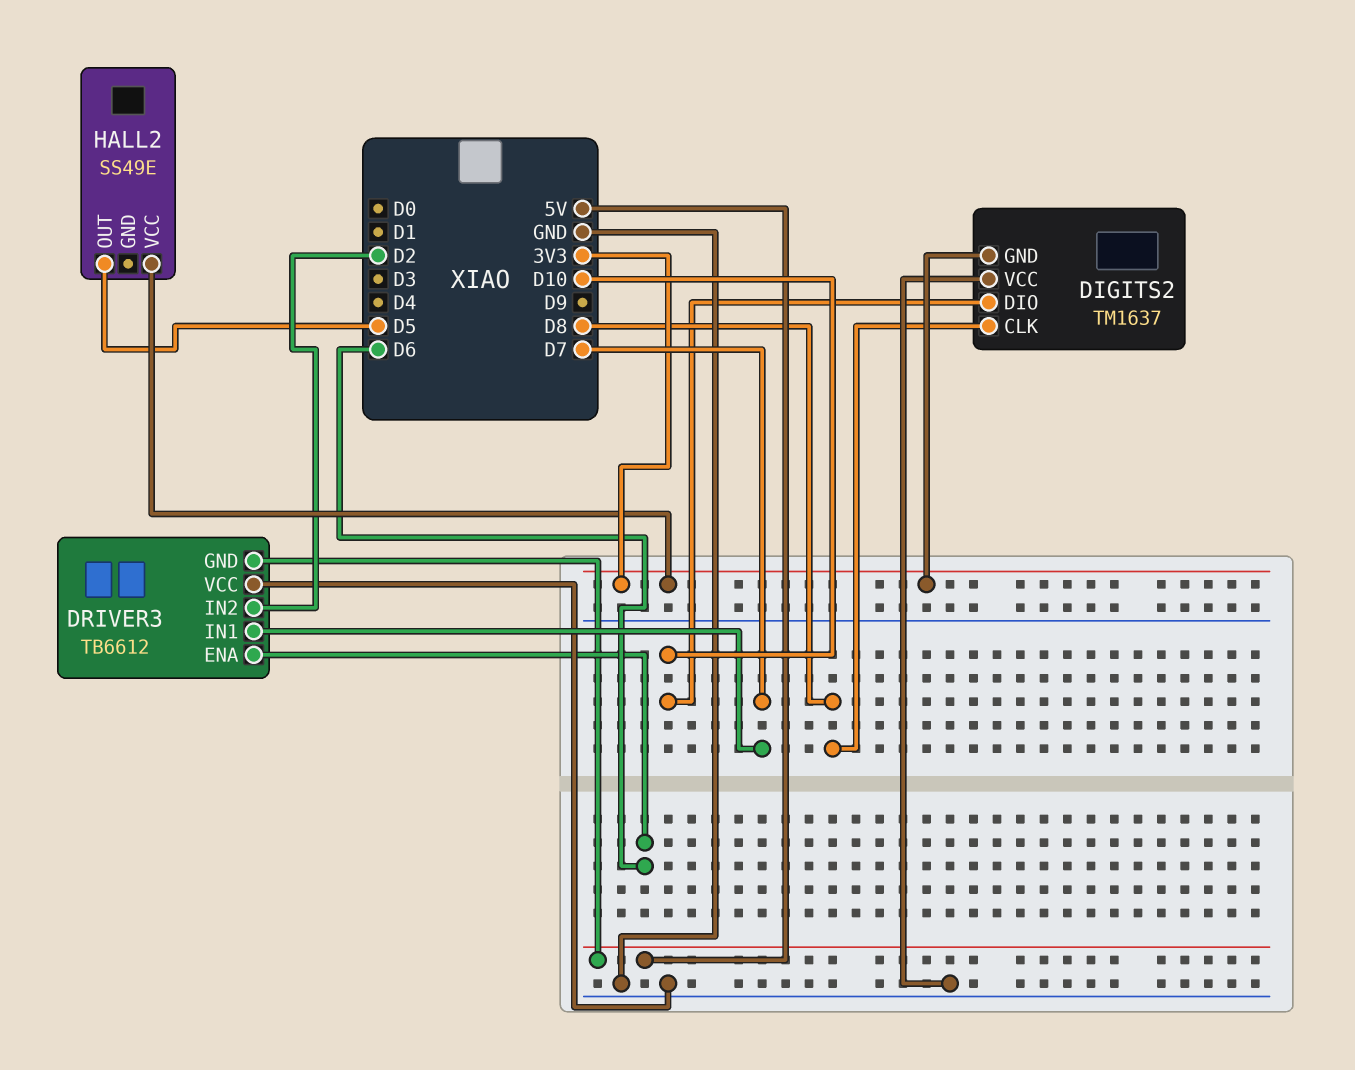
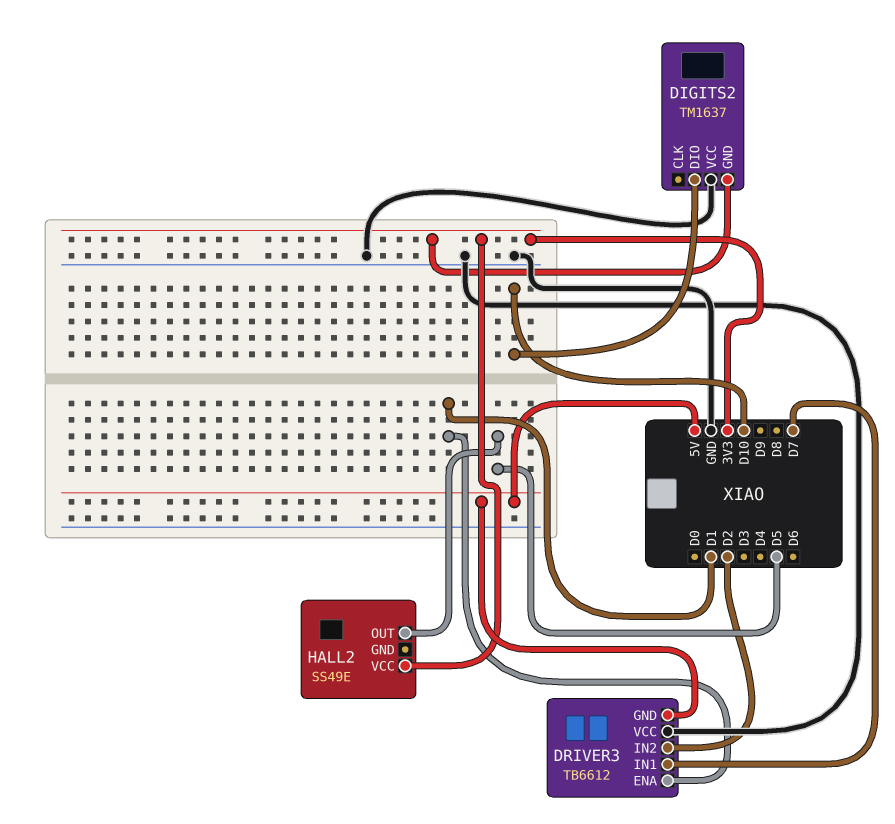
DIGITS2 pin CLK: D8 -> none
DRIVER3 pin ENA: D6 -> D1

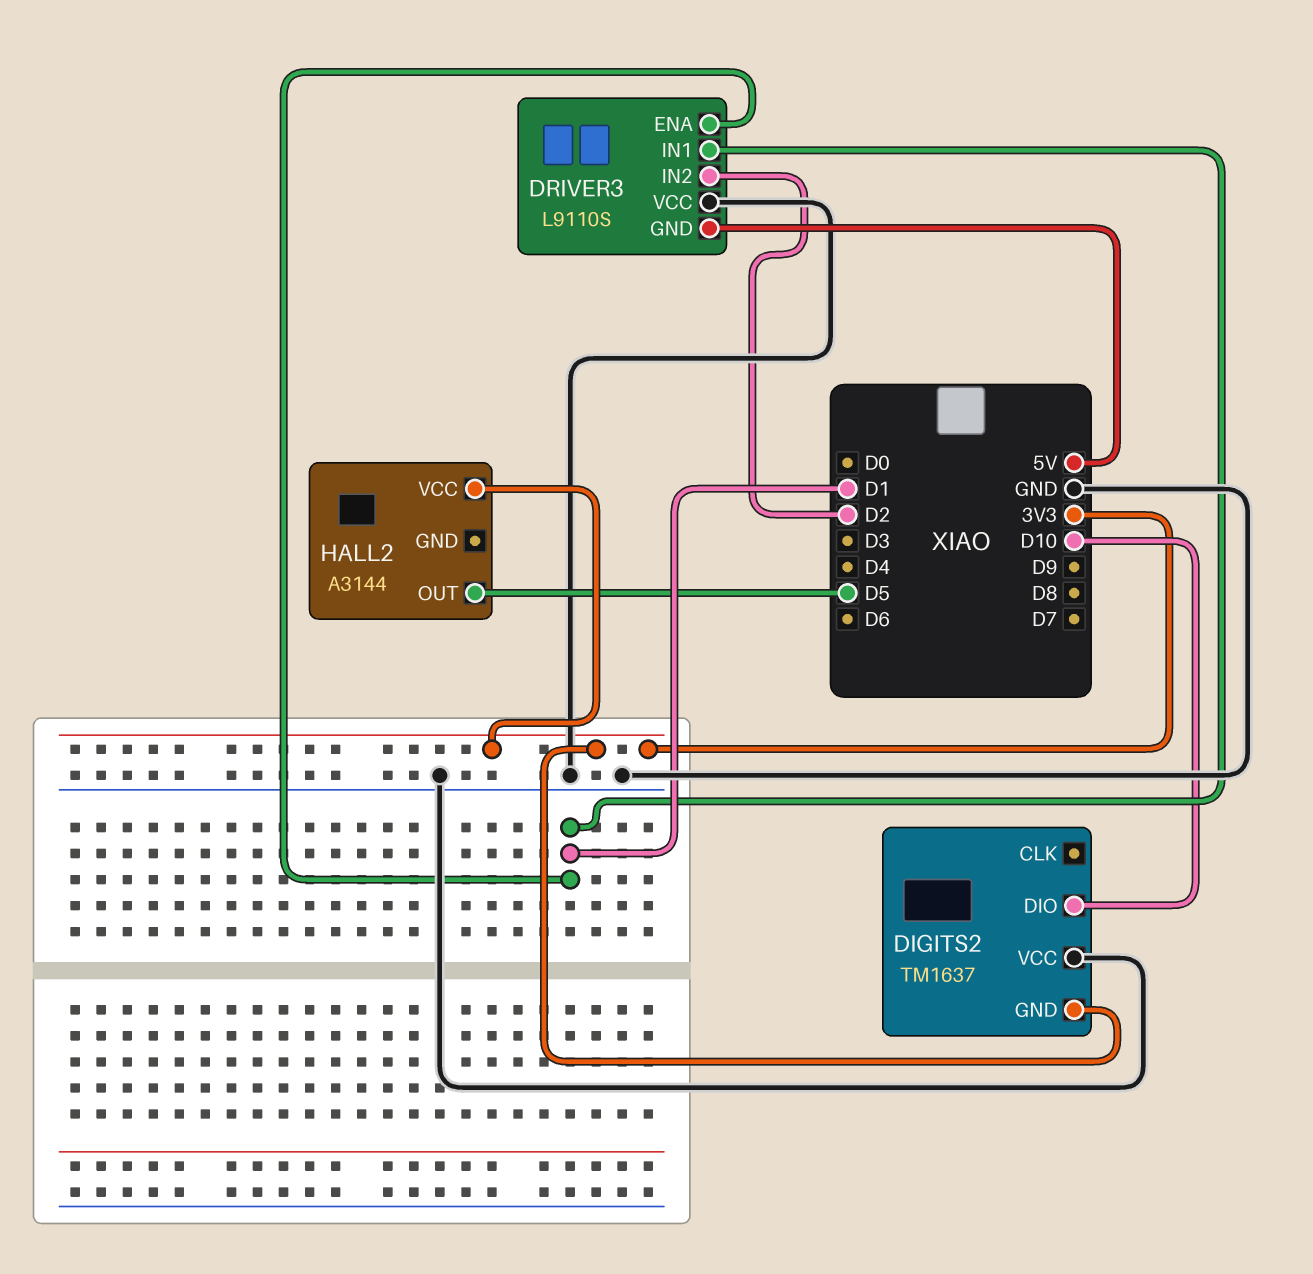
DRIVER3: TB6612 -> L9110S
DRIVER3 pin IN1: D7 -> D1
HALL2: SS49E -> A3144

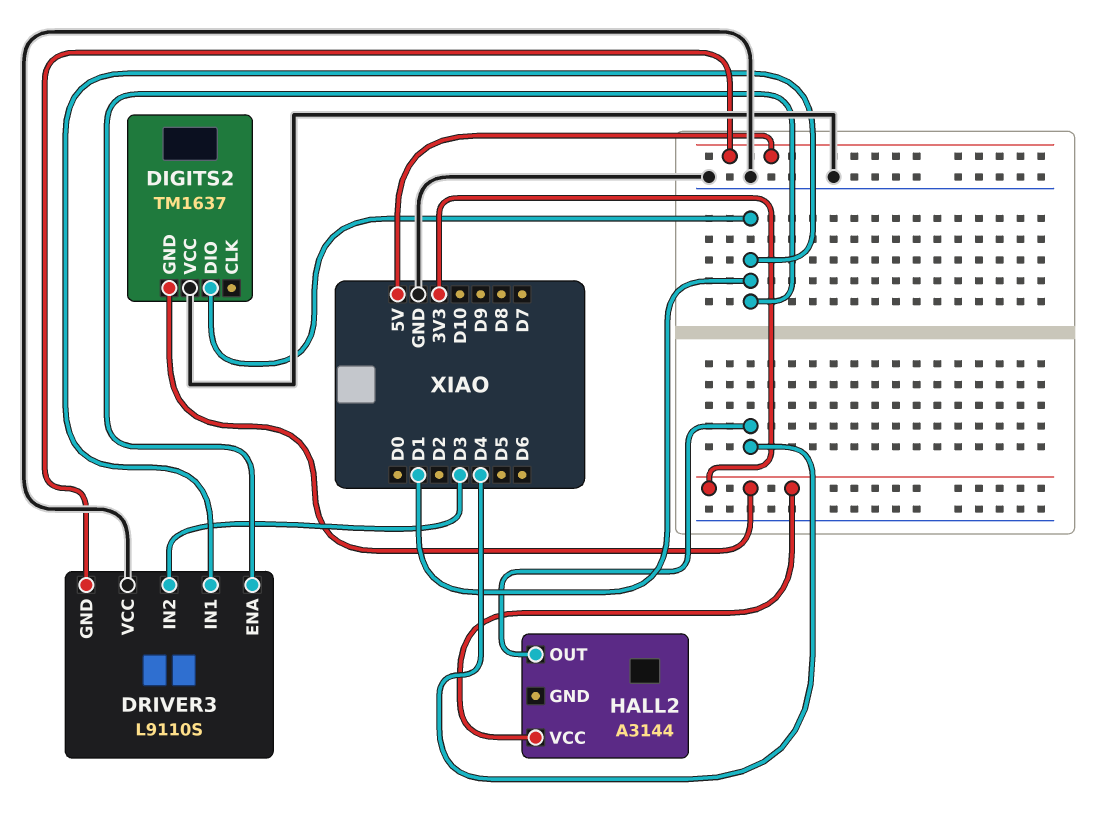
DIGITS2 pin DIO: D10 -> D1
DRIVER3 pin IN2: D2 -> D3
HALL2 pin OUT: D5 -> D4

